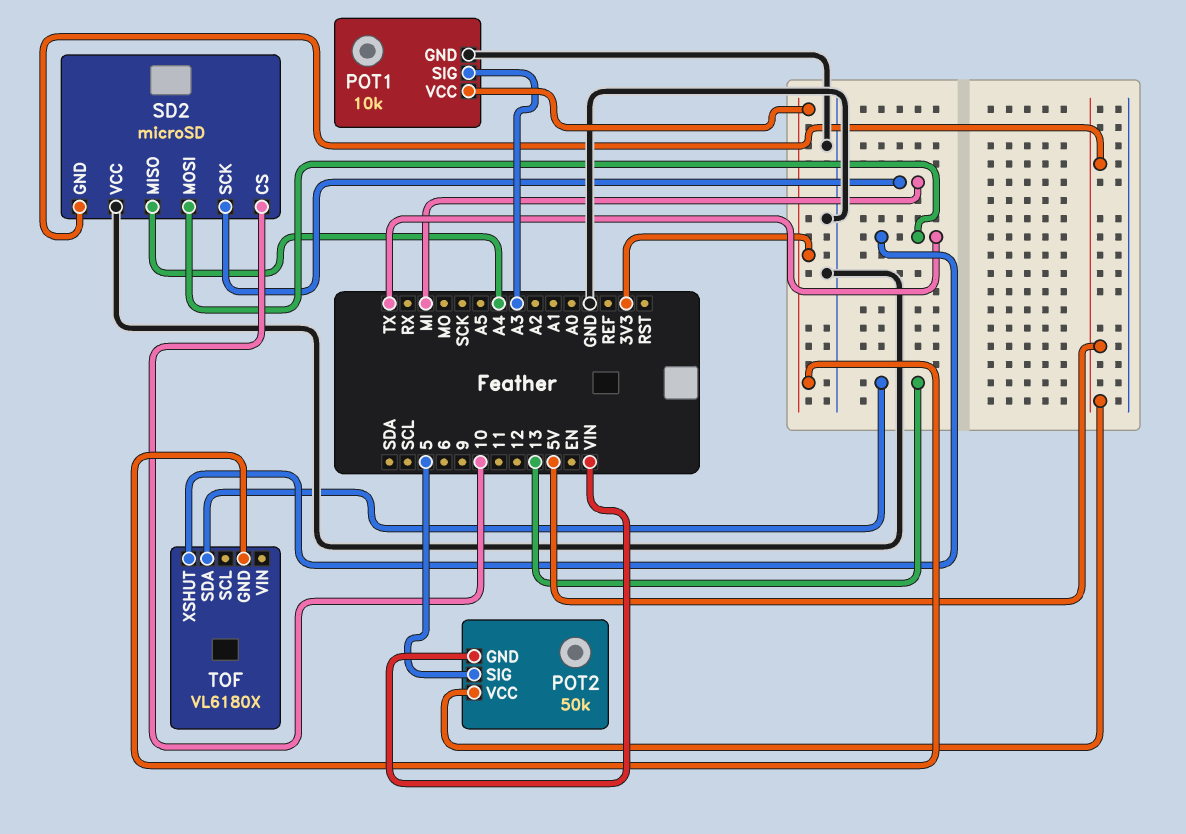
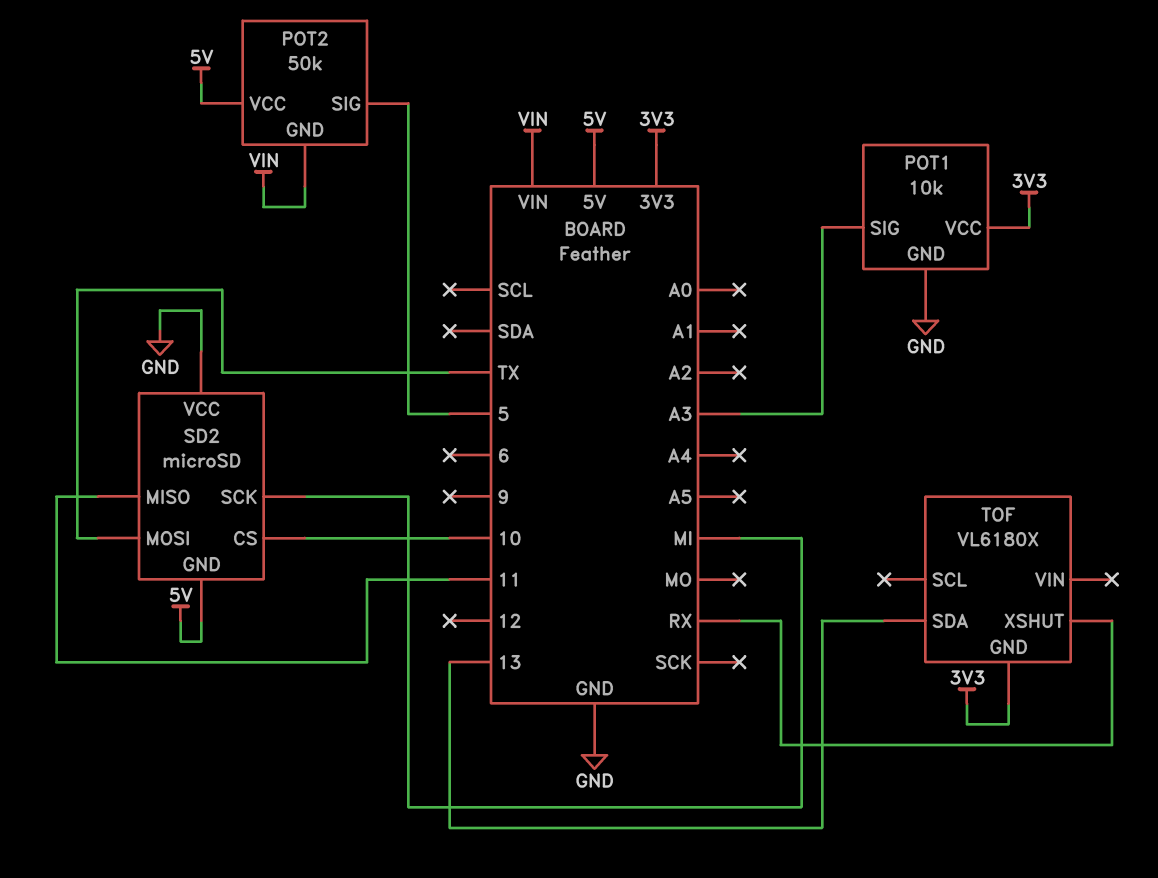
SD2 pin MISO: A4 -> 11
TOF pin XSHUT: TX -> RX

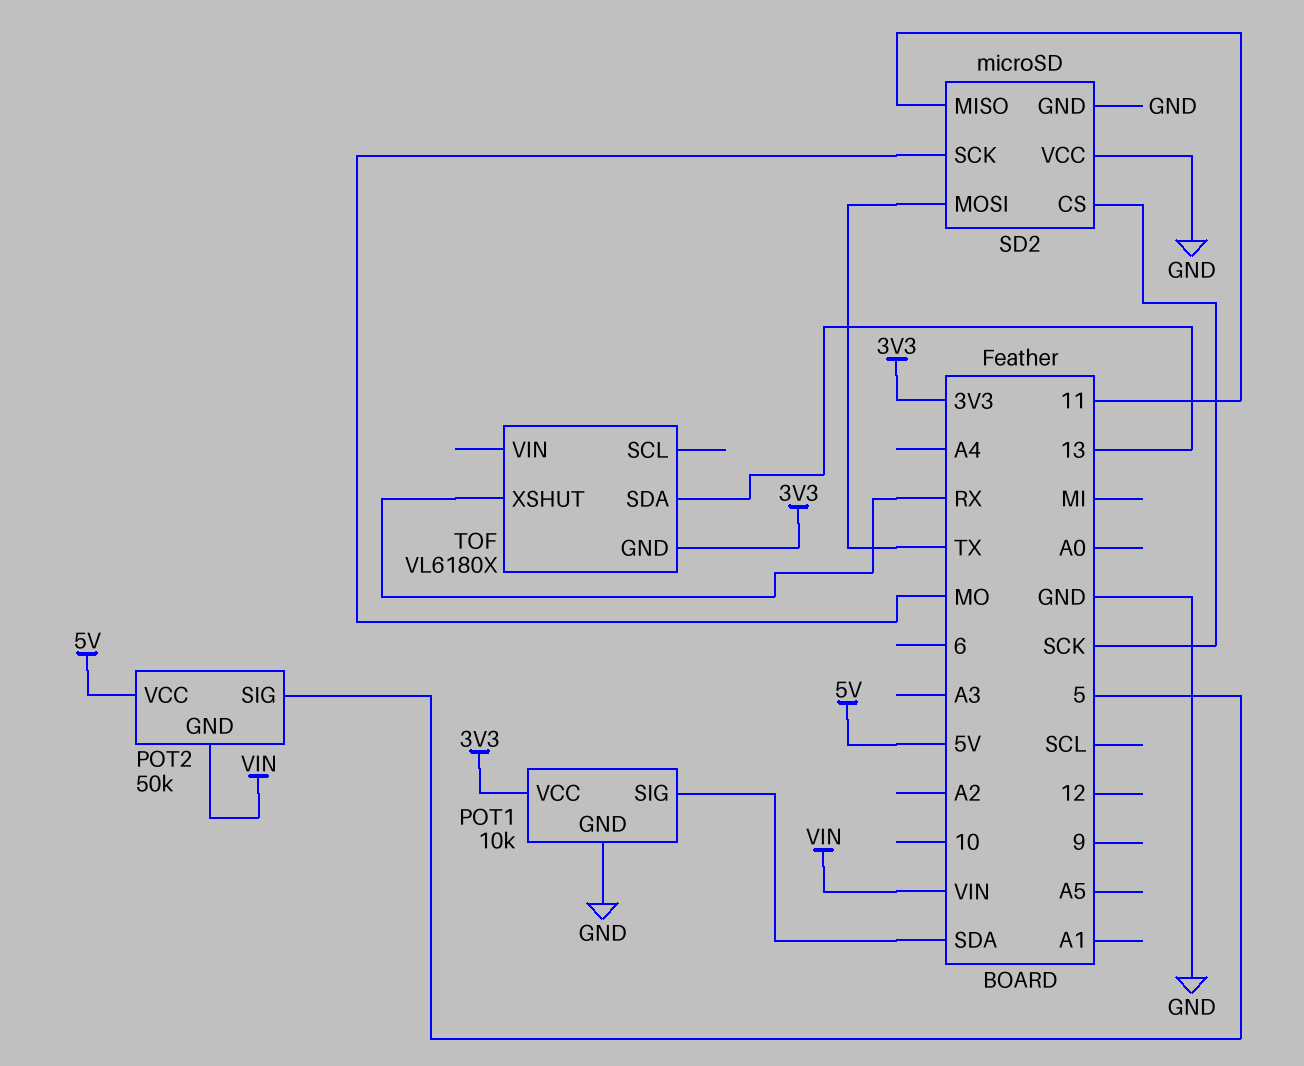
POT1 pin SIG: A3 -> SDA
SD2 pin CS: 10 -> SCK
SD2 pin GND: 5V -> GND
SD2 pin SCK: MI -> MO

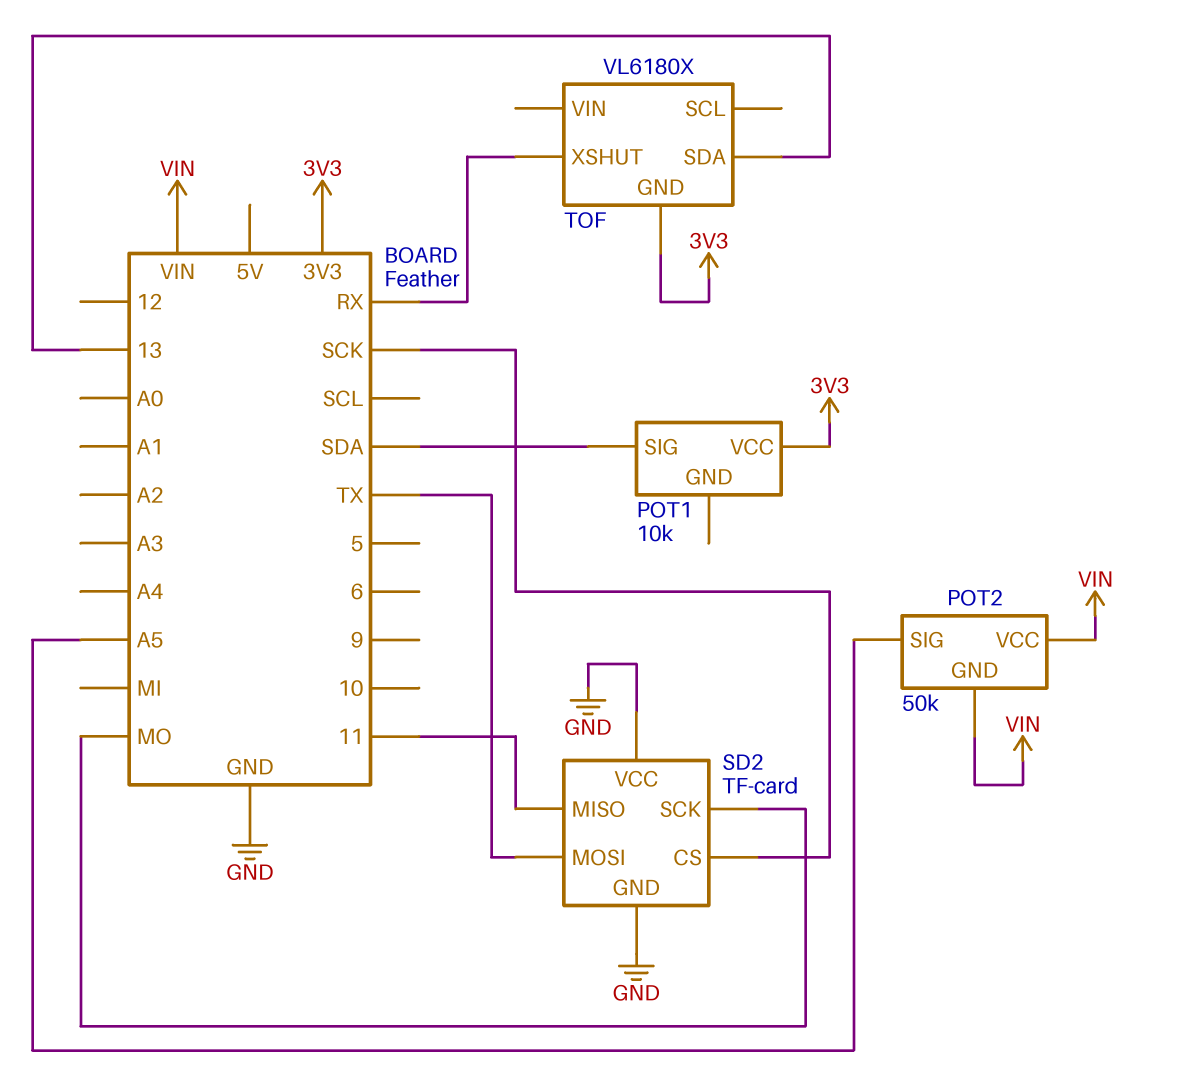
POT1 pin GND: GND -> none
POT2 pin SIG: 5 -> A5
POT2 pin VCC: 5V -> VIN
SD2: microSD -> TF-card

